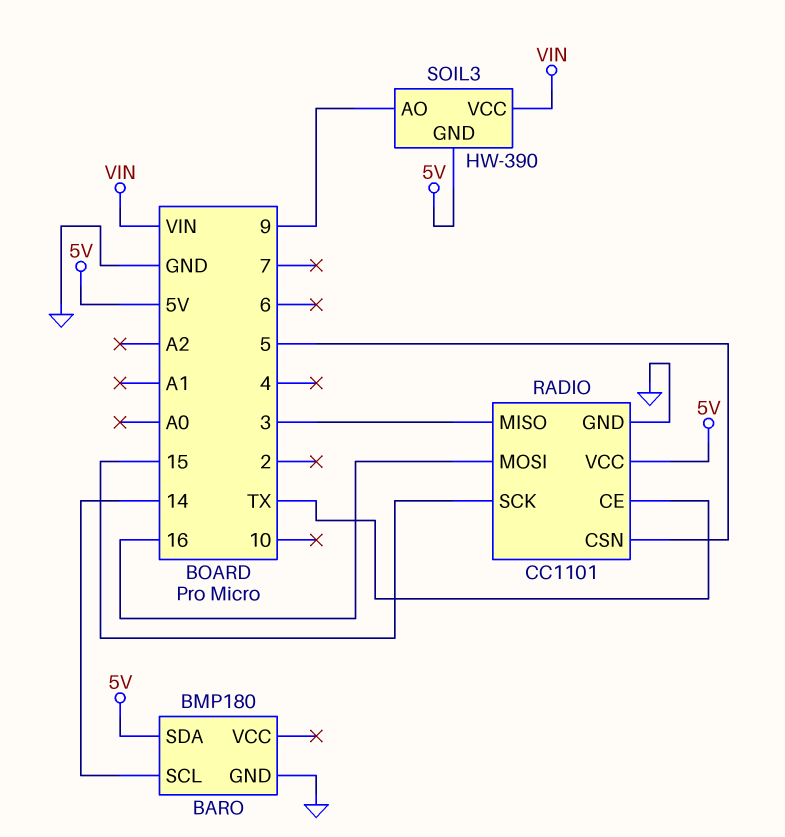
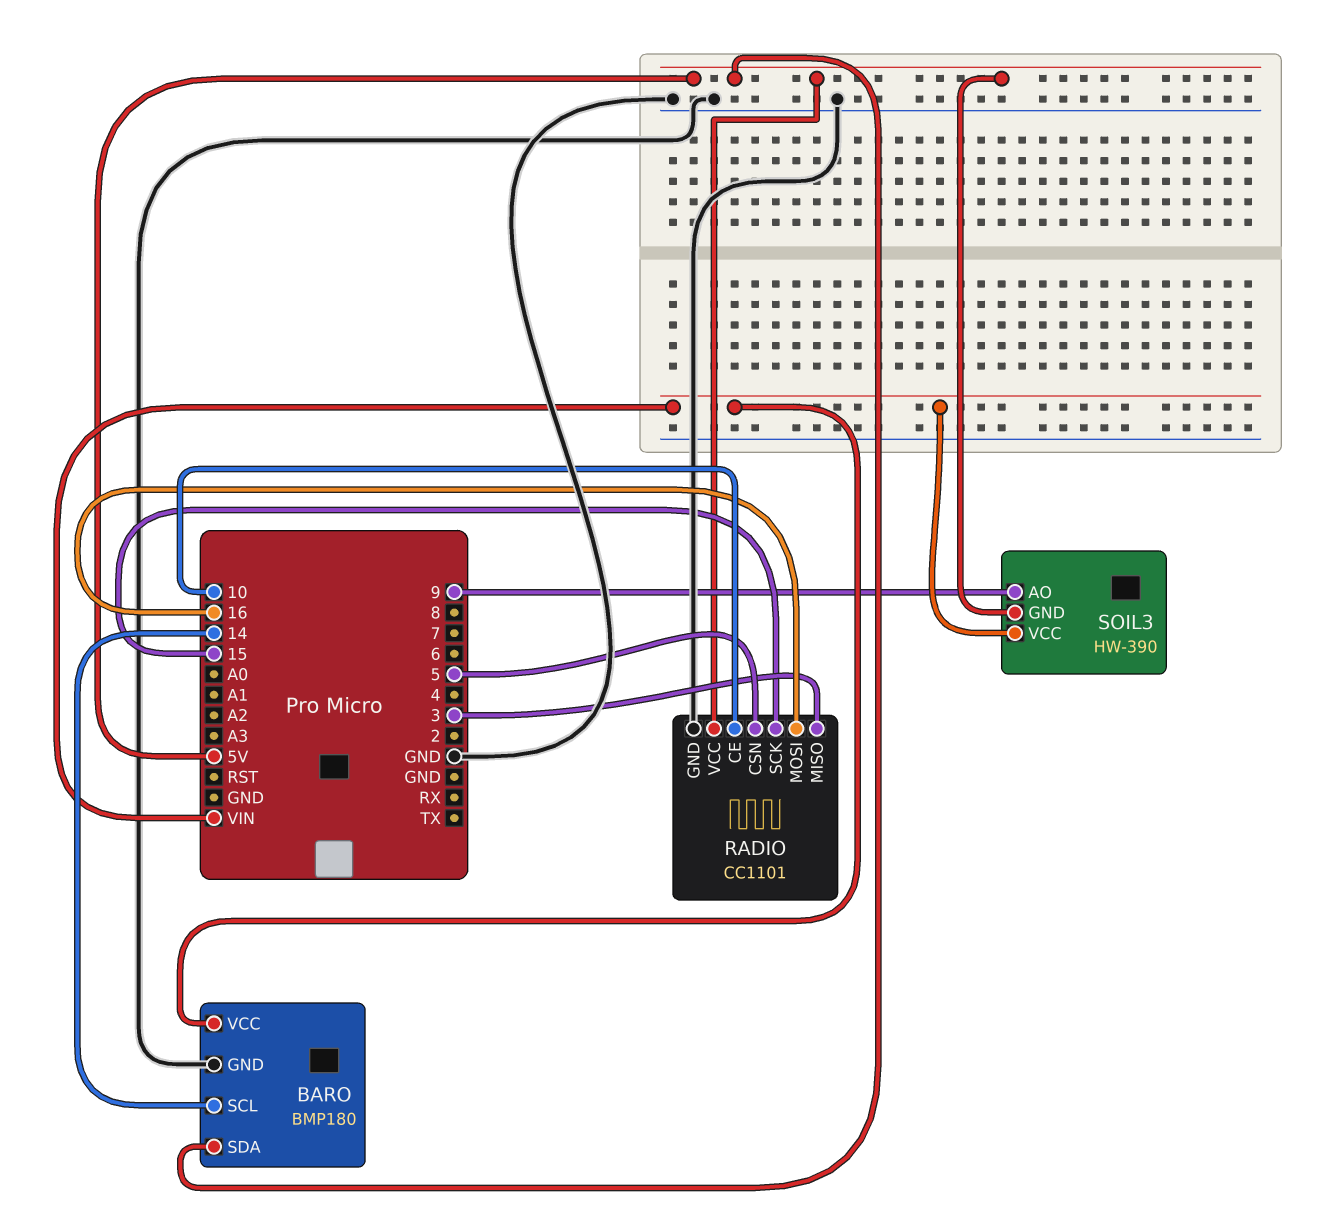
BARO pin VCC: none -> VIN
RADIO pin CE: TX -> 10

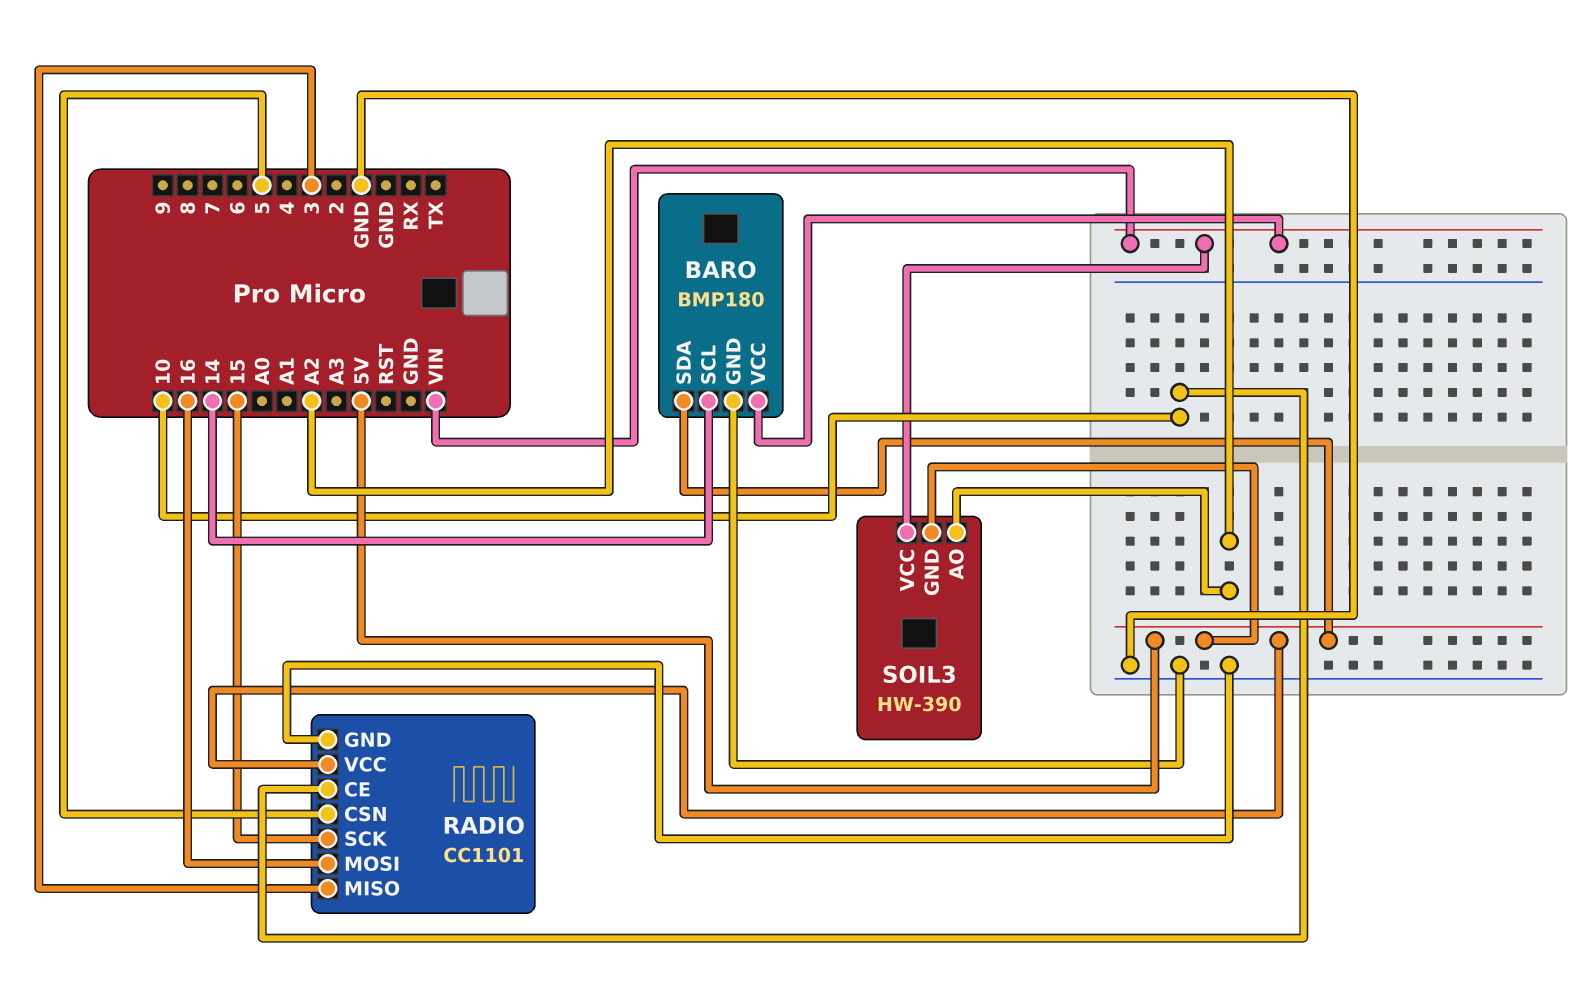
SOIL3 pin AO: 9 -> A2

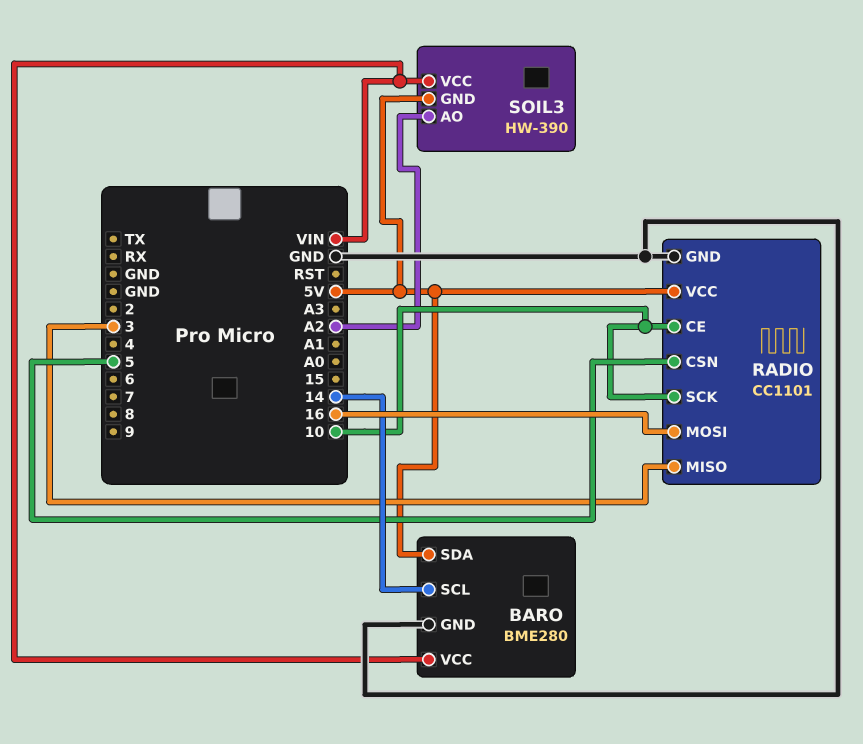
BARO: BMP180 -> BME280
RADIO pin SCK: 15 -> 10

